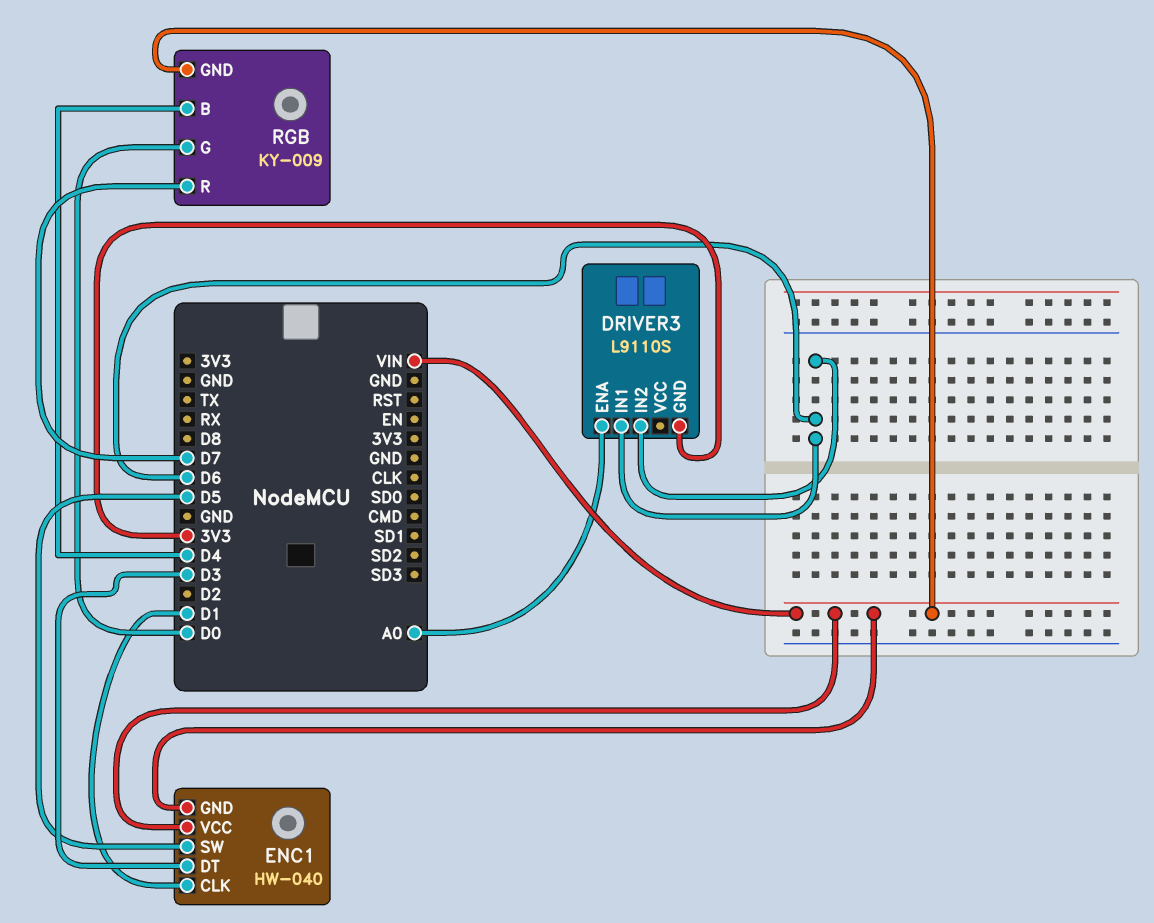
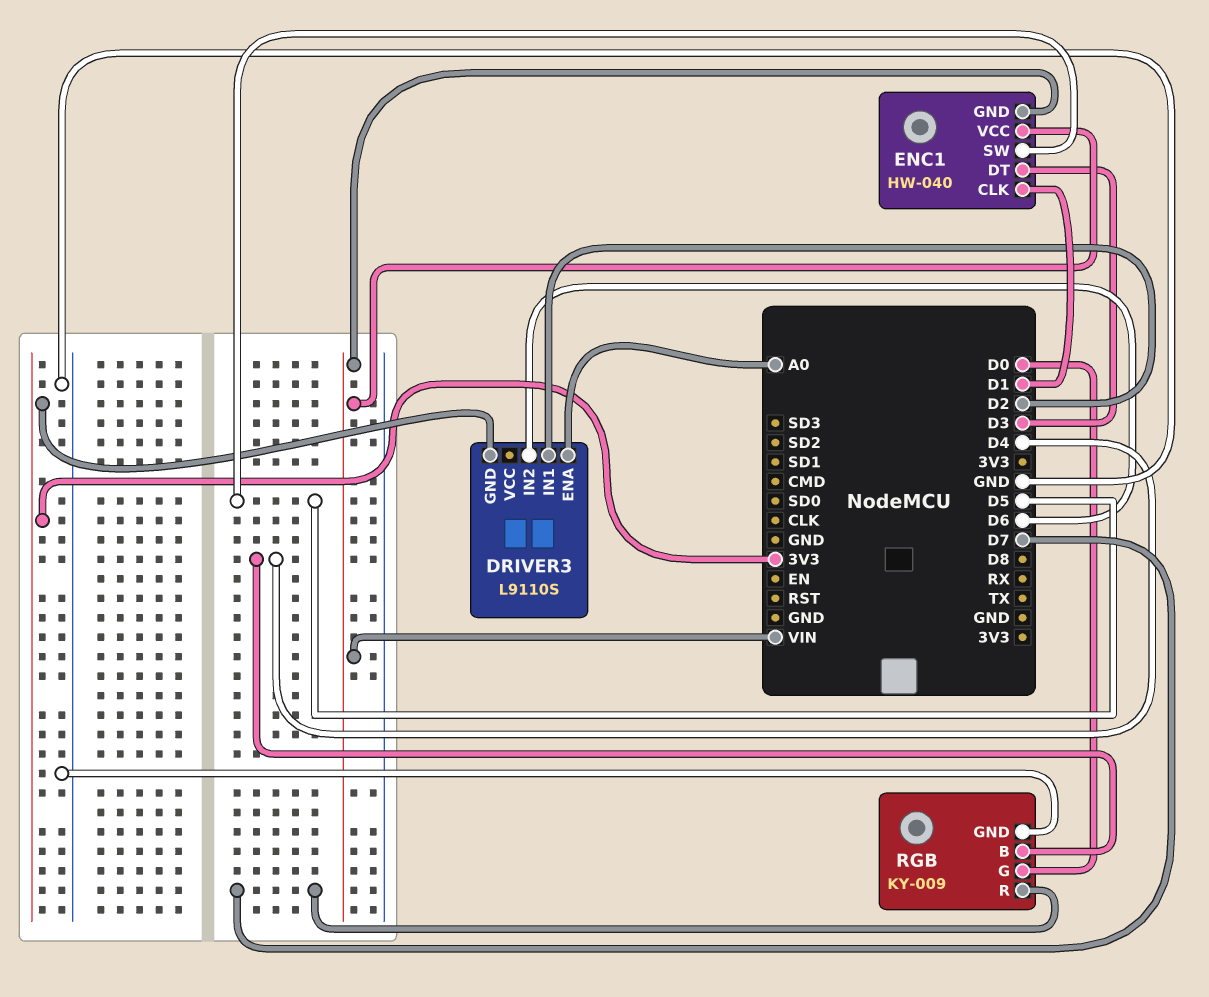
DRIVER3 pin IN1: D6 -> D2
RGB pin GND: VIN -> GND

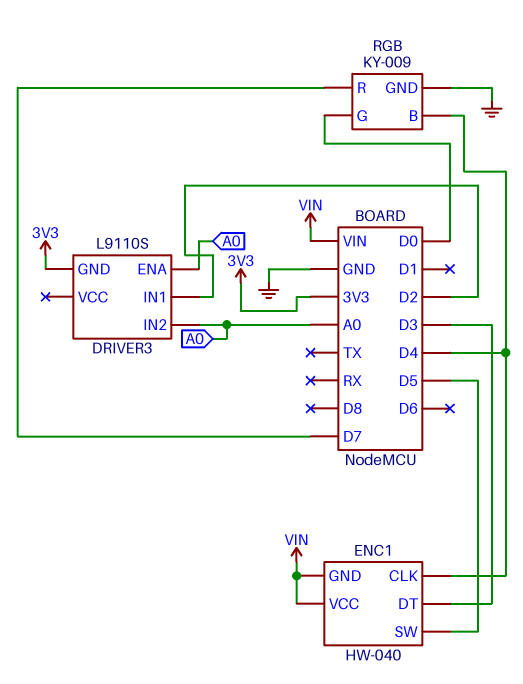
DRIVER3 pin IN2: D6 -> A0
ENC1 pin CLK: D1 -> D4

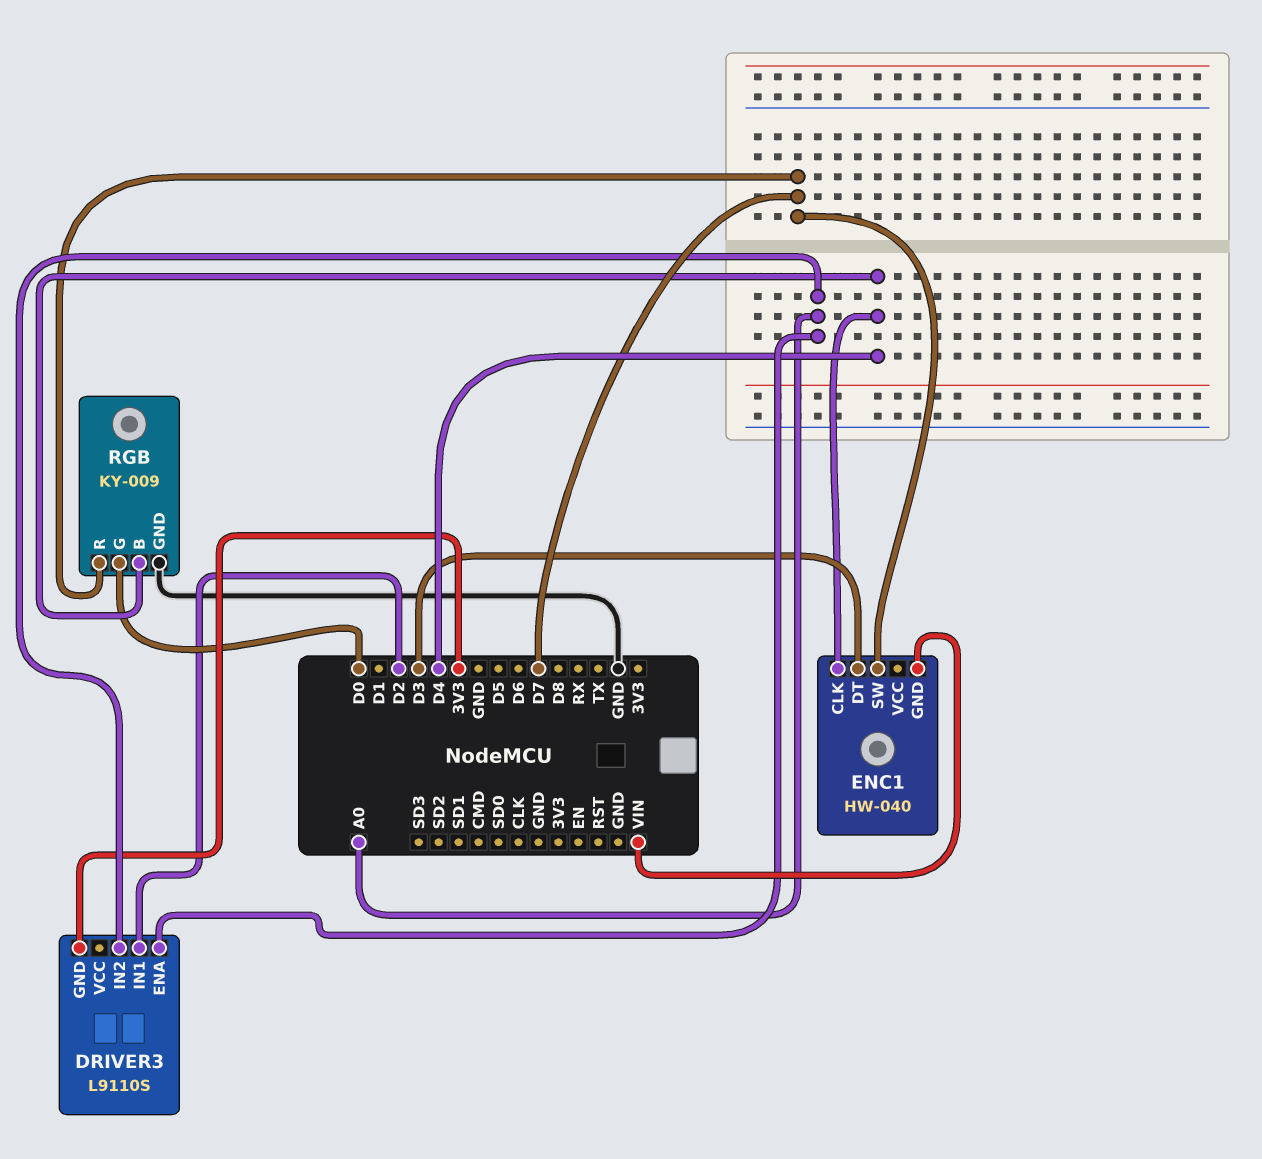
ENC1 pin SW: D5 -> D7
ENC1 pin VCC: VIN -> none

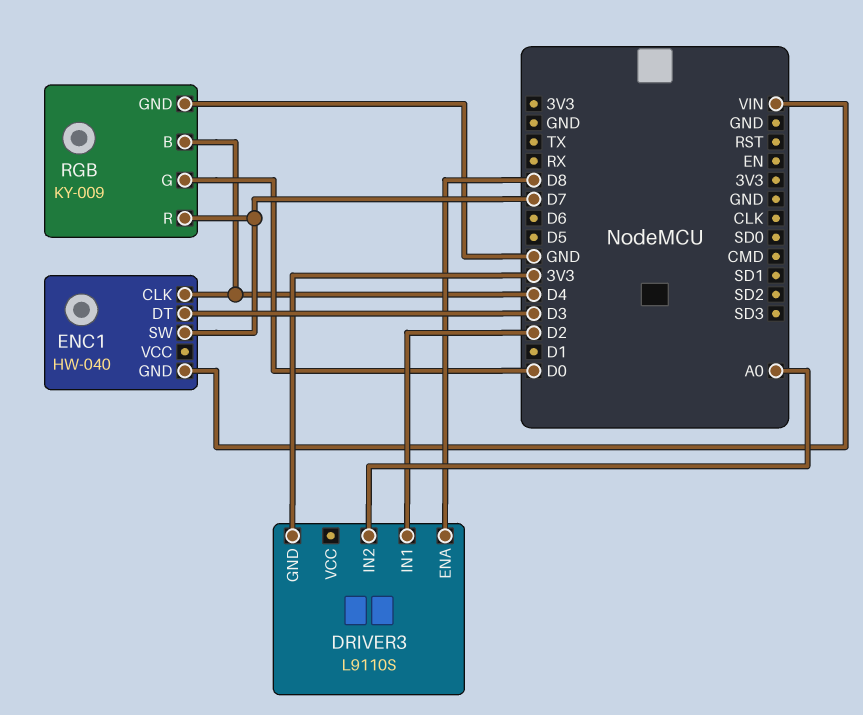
DRIVER3 pin ENA: A0 -> D8

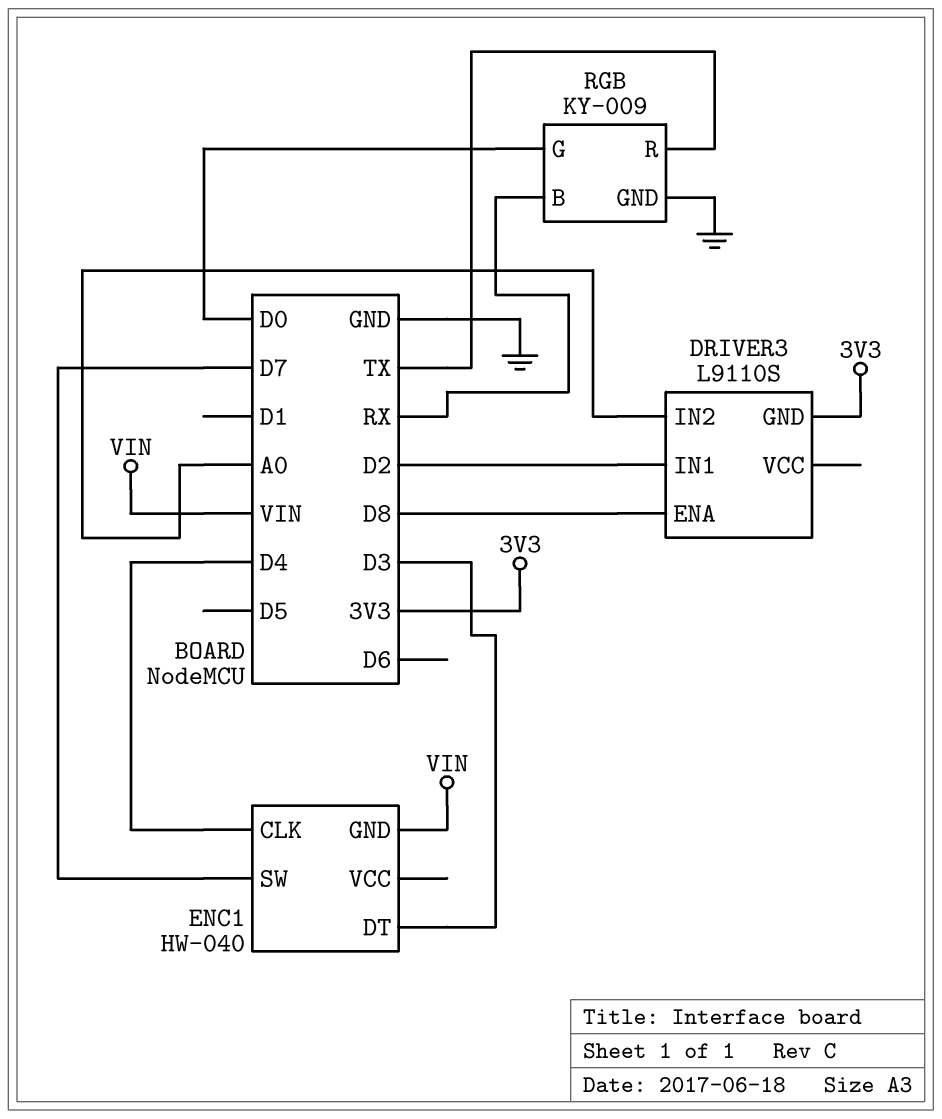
RGB pin B: D4 -> RX
RGB pin R: D7 -> TX

